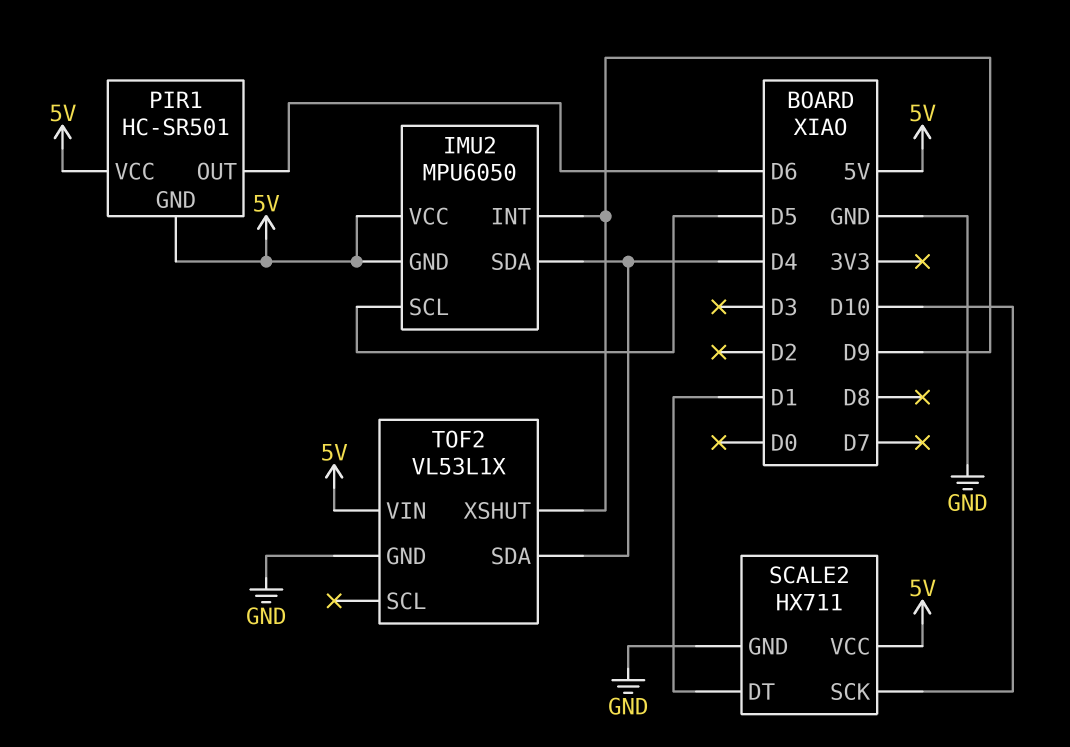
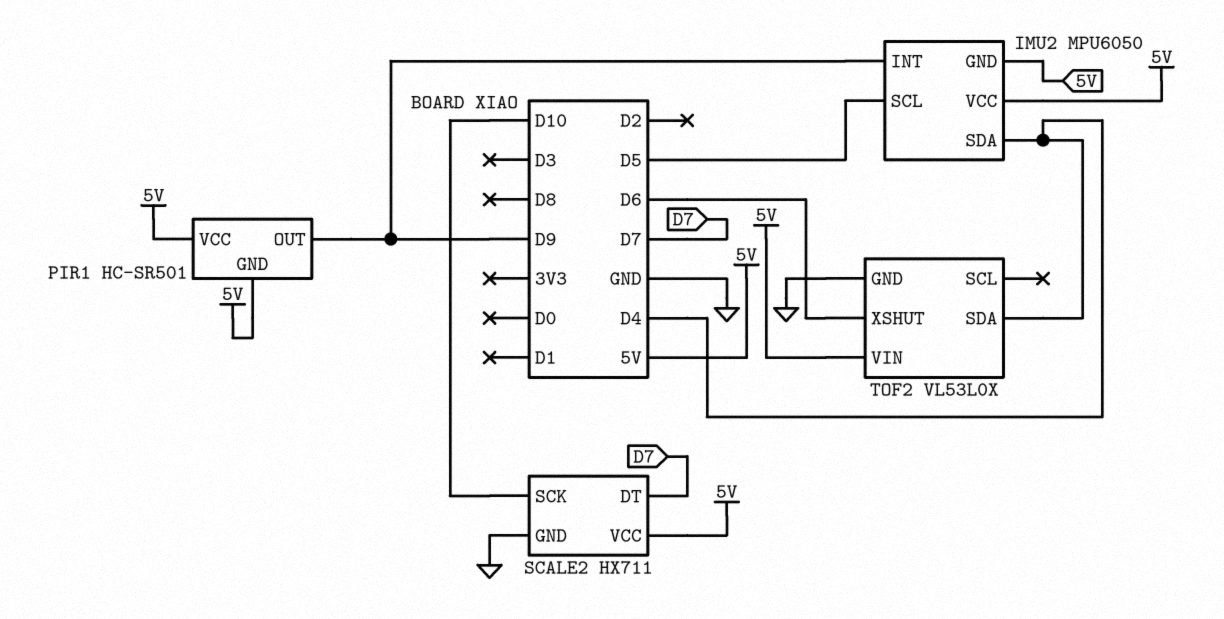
PIR1 pin OUT: D6 -> D9
SCALE2 pin DT: D1 -> D7
TOF2: VL53L1X -> VL53L0X
TOF2 pin XSHUT: D9 -> D6

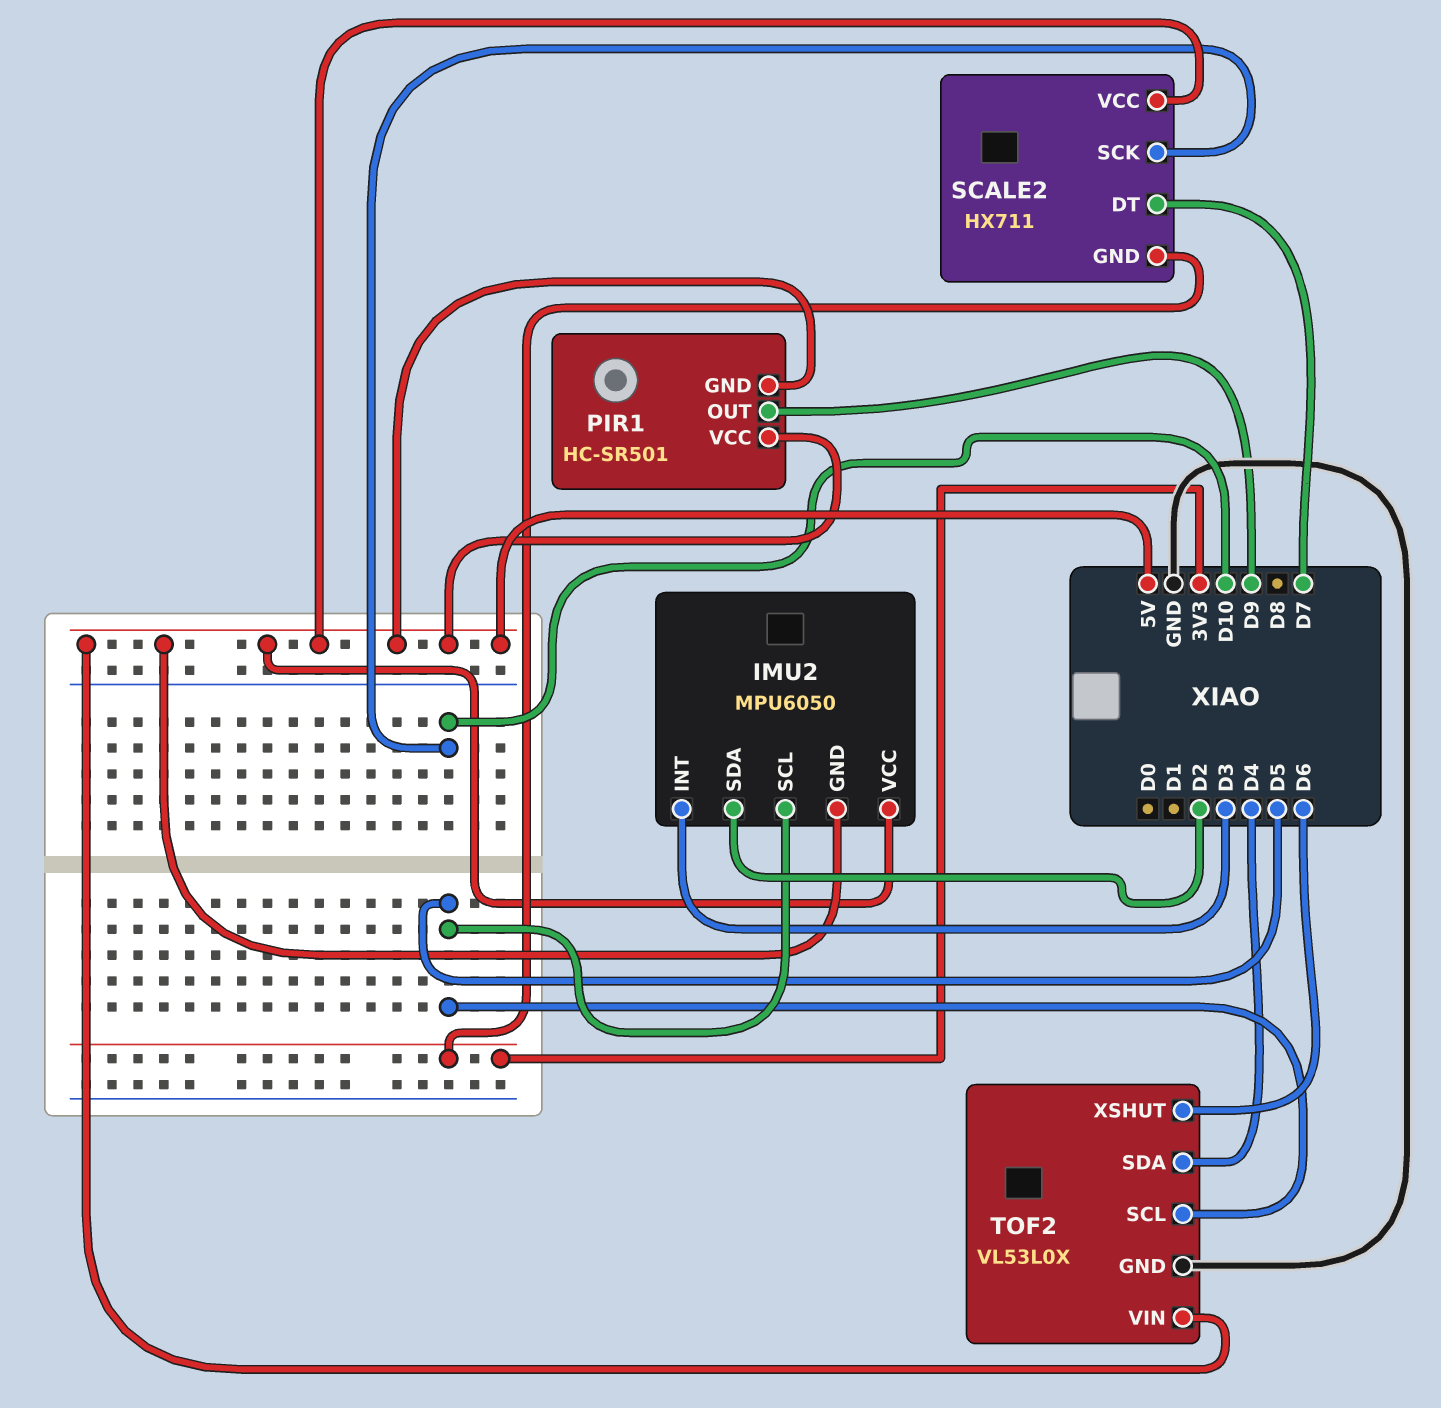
IMU2 pin INT: D9 -> D3
IMU2 pin SDA: D4 -> D2
SCALE2 pin GND: GND -> 3V3
TOF2 pin SCL: none -> D5

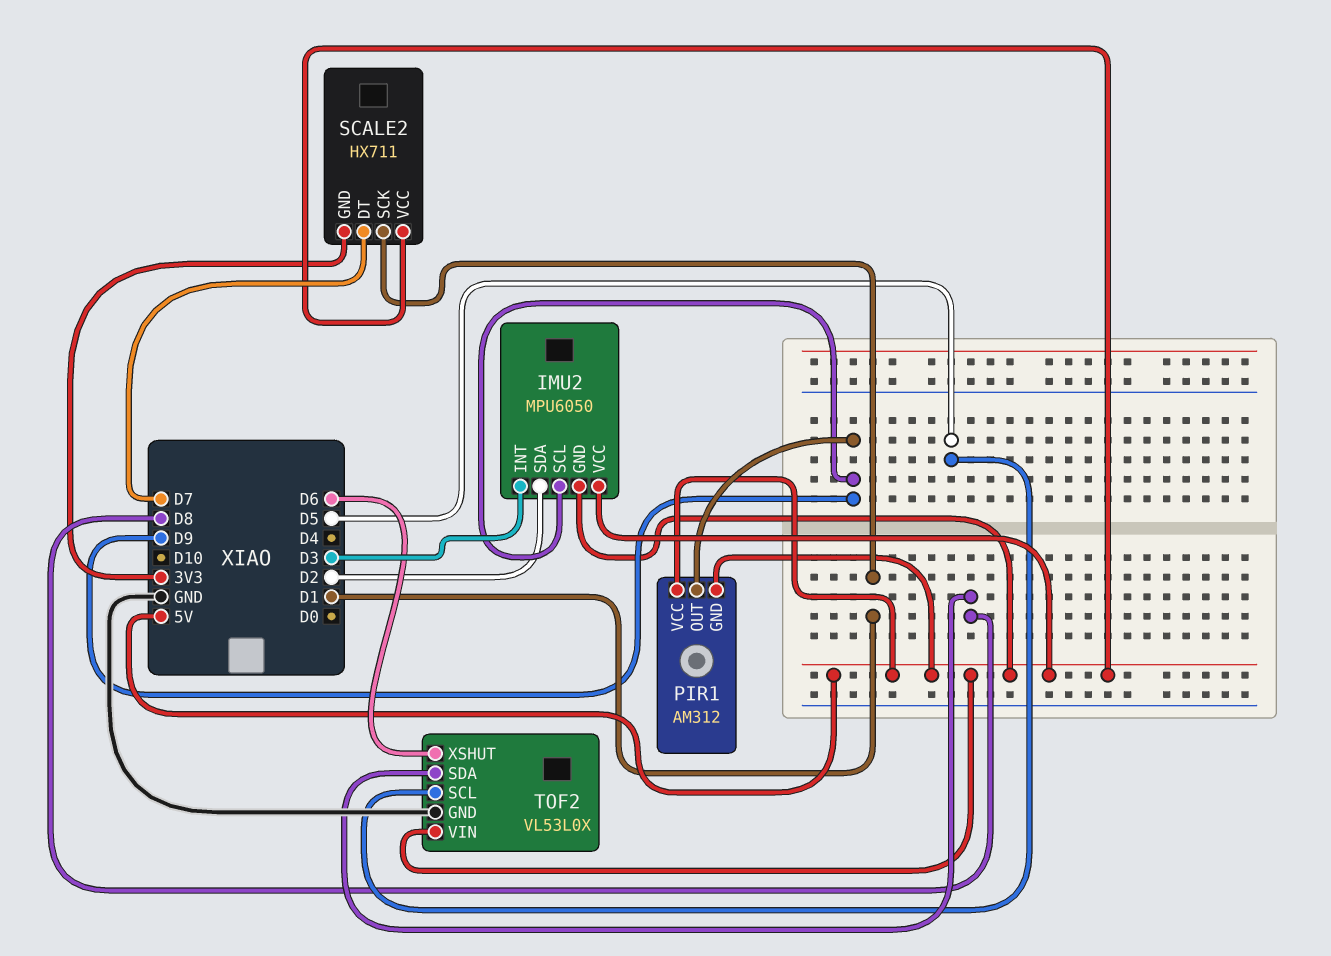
IMU2 pin SCL: D5 -> D9
PIR1: HC-SR501 -> AM312
SCALE2 pin SCK: D10 -> D1
TOF2 pin SDA: D4 -> D8

